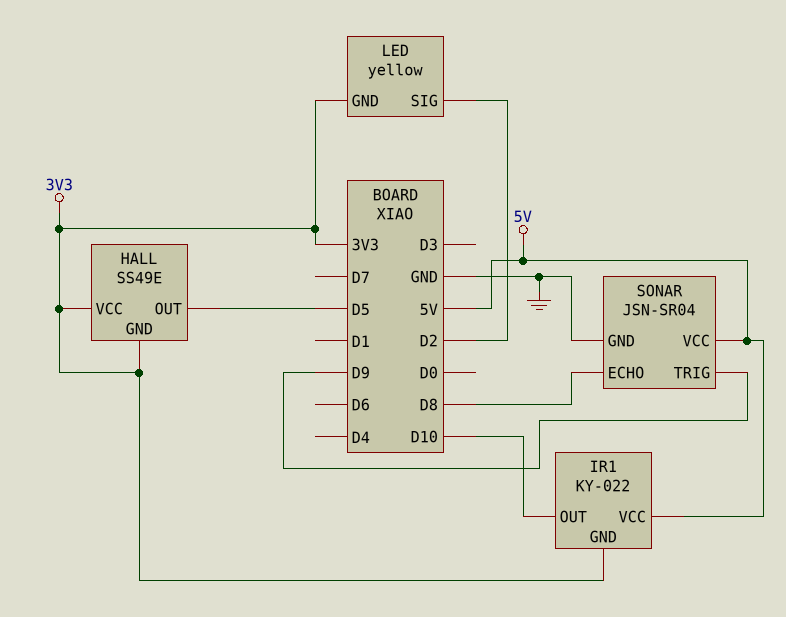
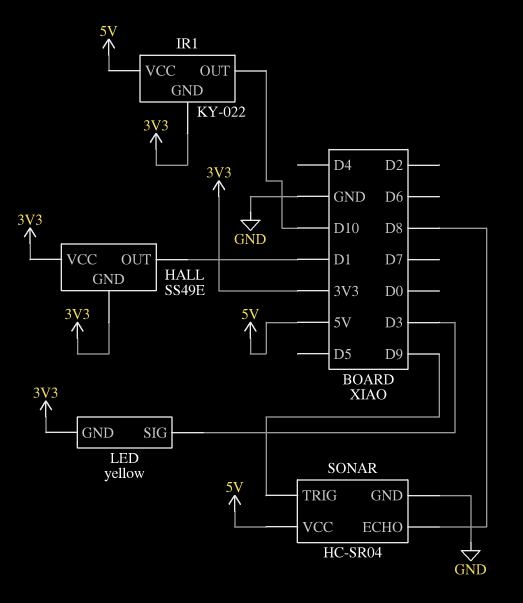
HALL pin OUT: D5 -> D1
LED pin SIG: D2 -> D3
SONAR: JSN-SR04 -> HC-SR04

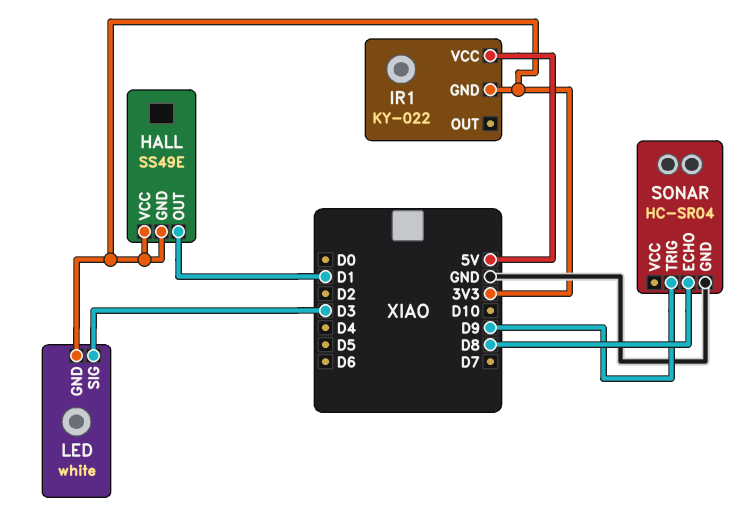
IR1 pin OUT: D10 -> none
LED: yellow -> white
SONAR pin VCC: 5V -> none

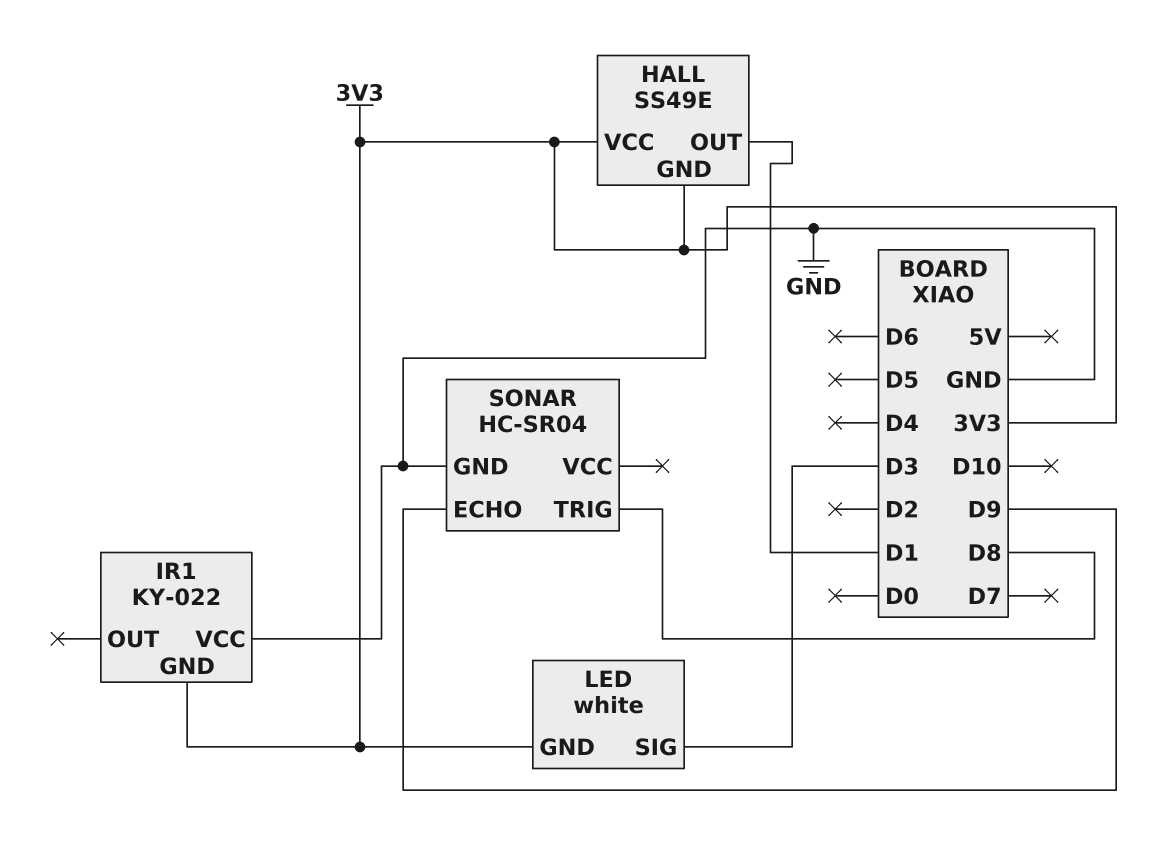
IR1 pin VCC: 5V -> GND
SONAR pin ECHO: D8 -> D9
SONAR pin TRIG: D9 -> D8

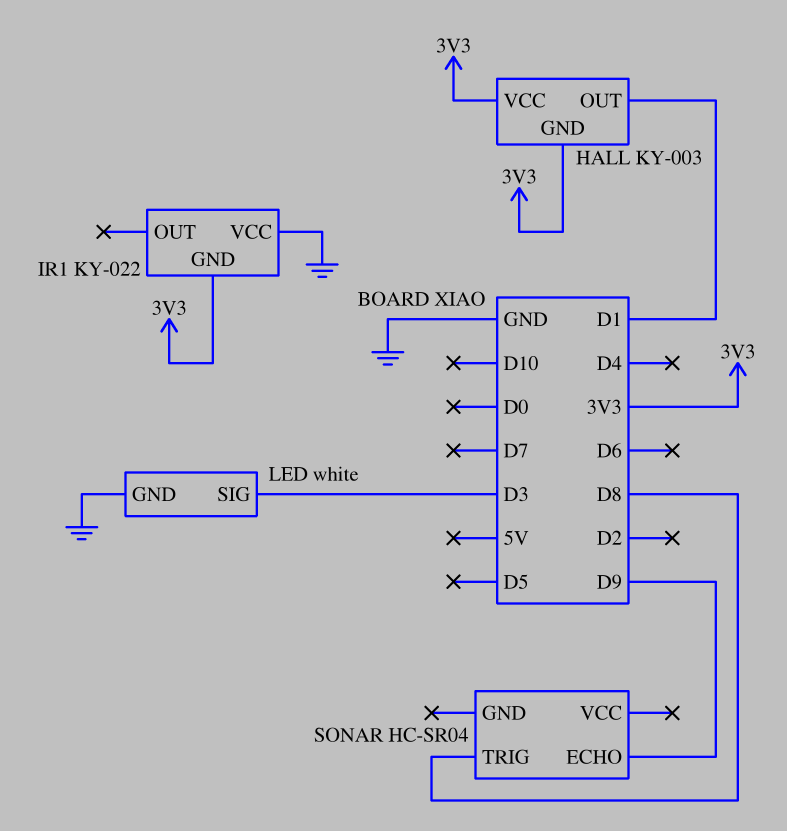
HALL: SS49E -> KY-003
LED pin GND: 3V3 -> GND
SONAR pin GND: GND -> none

